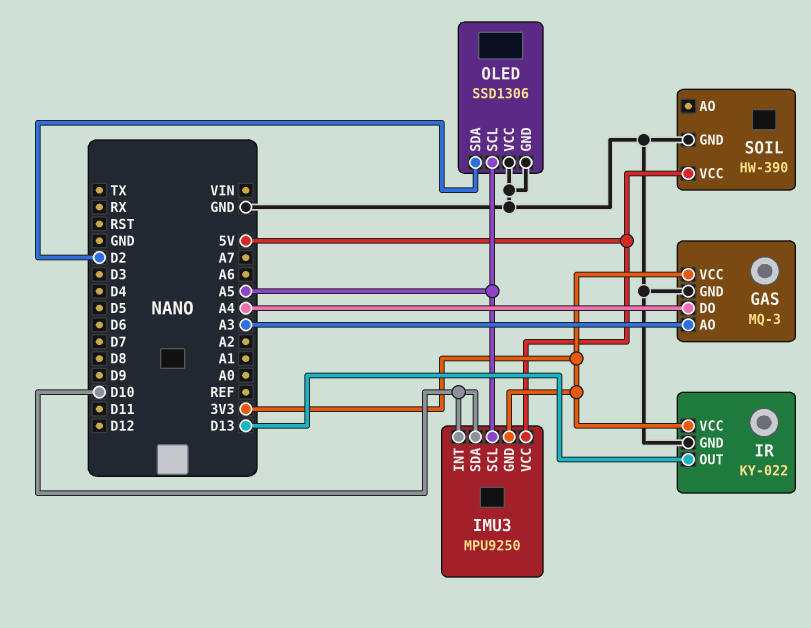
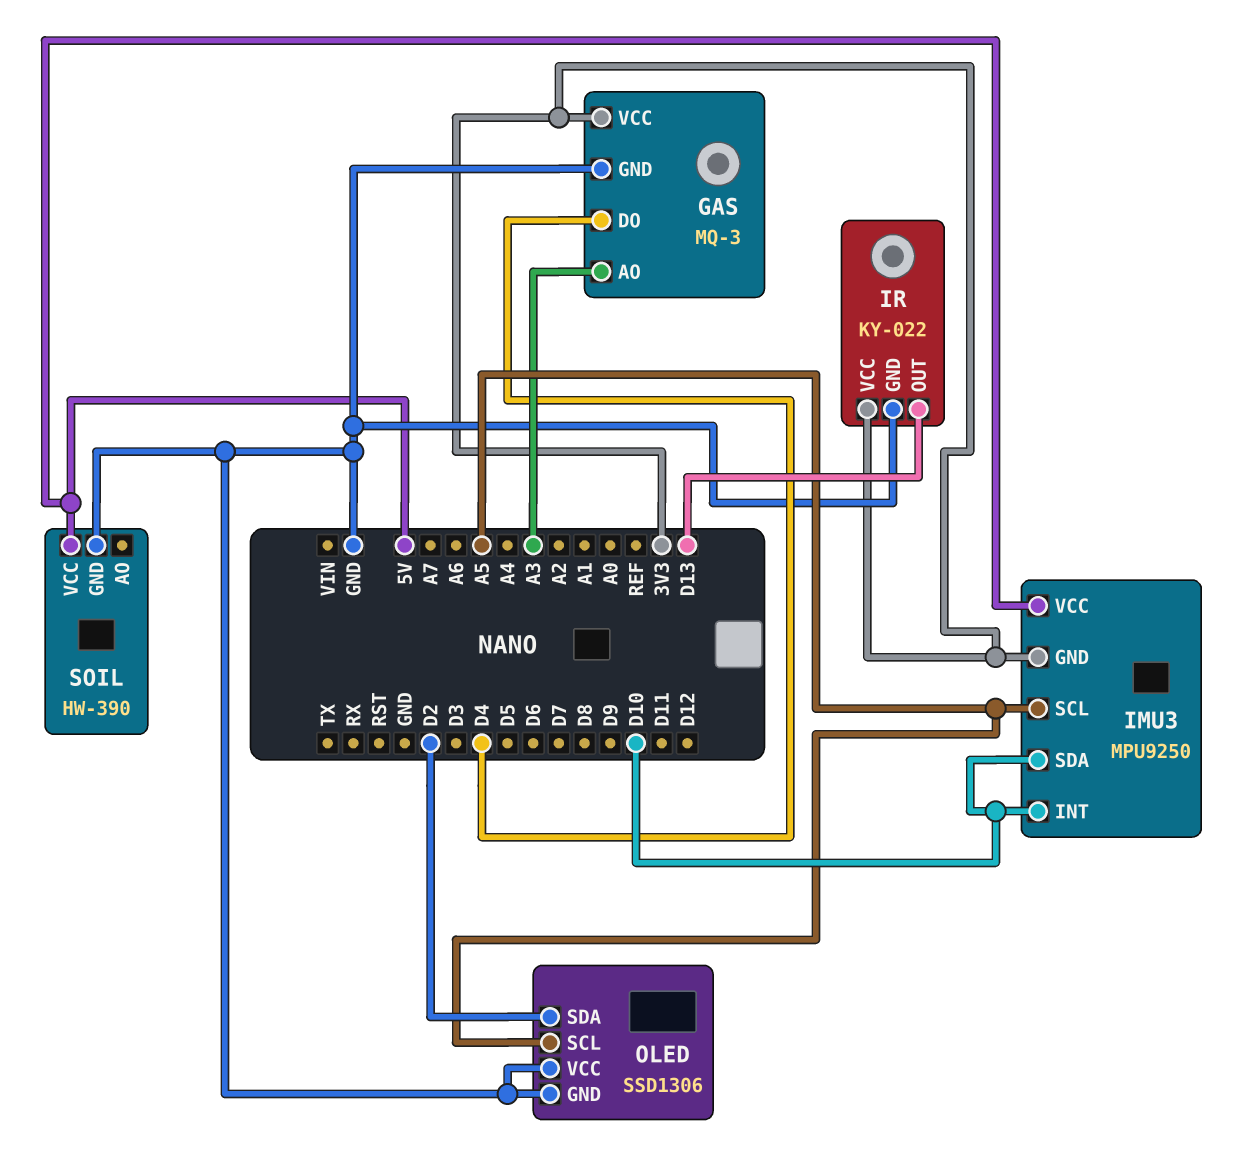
GAS pin DO: A4 -> D4

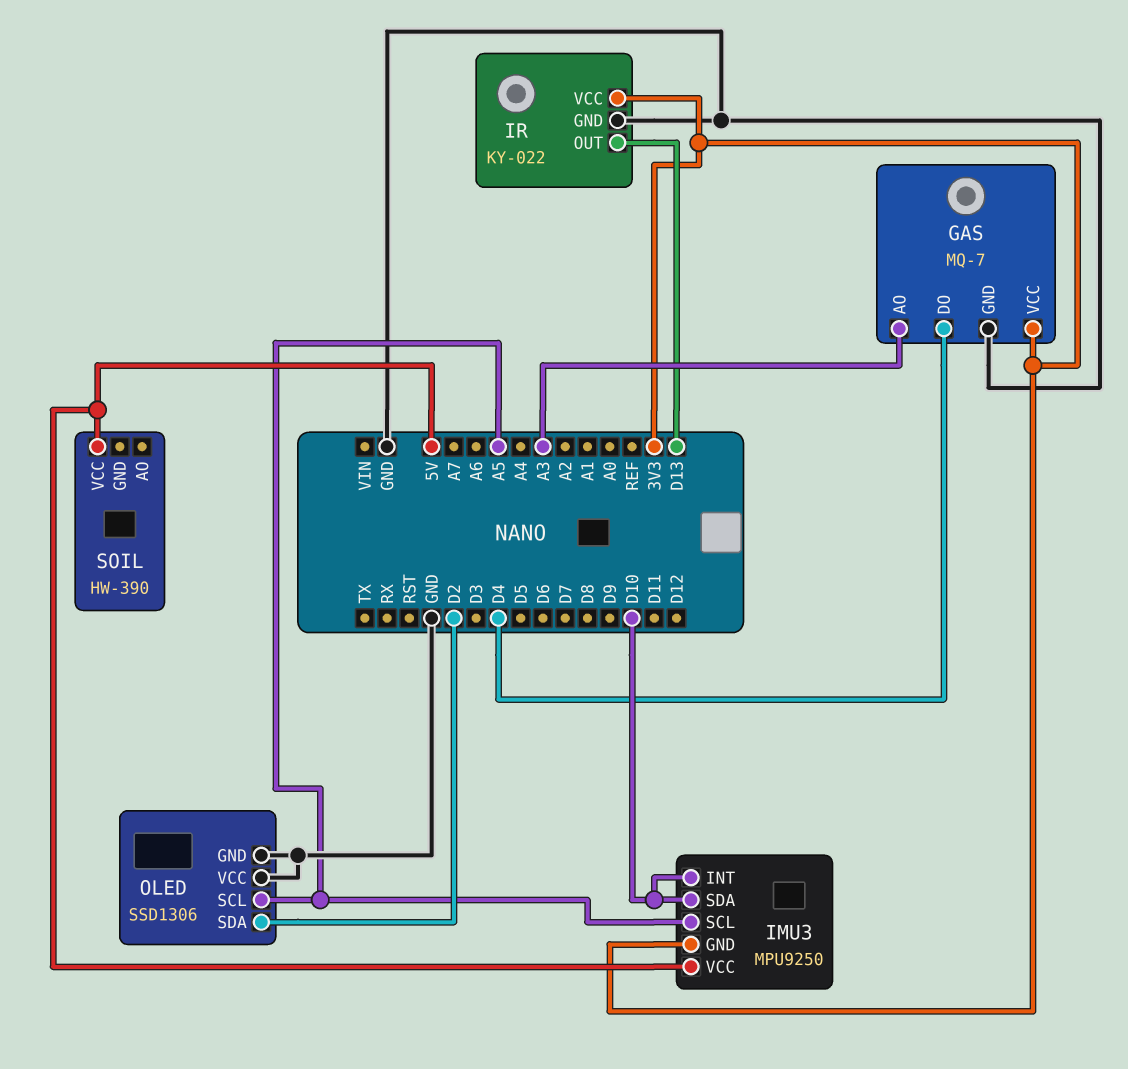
GAS: MQ-3 -> MQ-7
SOIL pin GND: GND -> none

